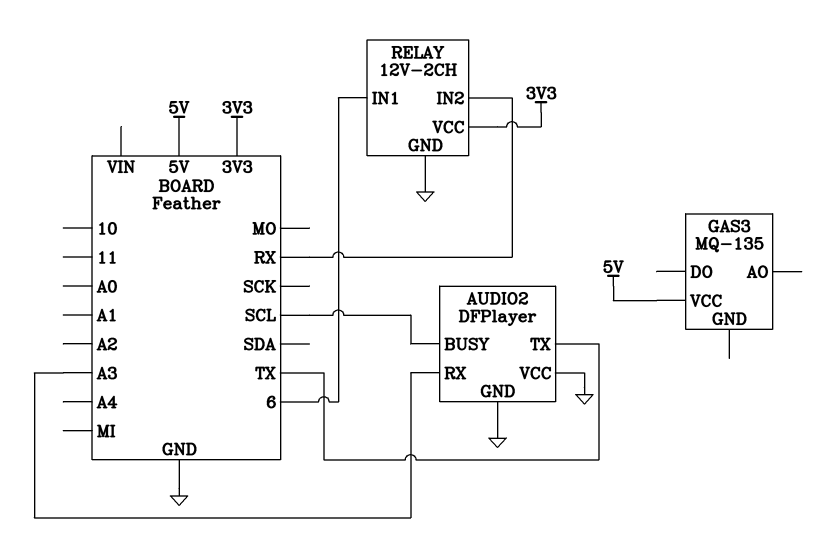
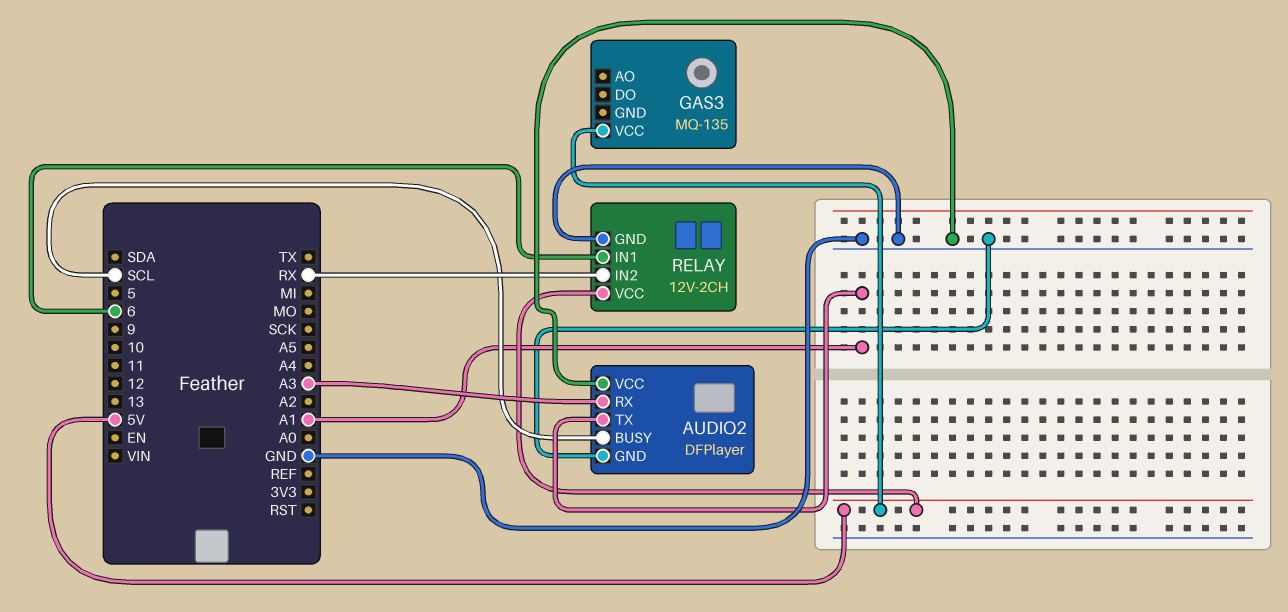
AUDIO2 pin TX: TX -> A1
RELAY pin VCC: 3V3 -> 5V

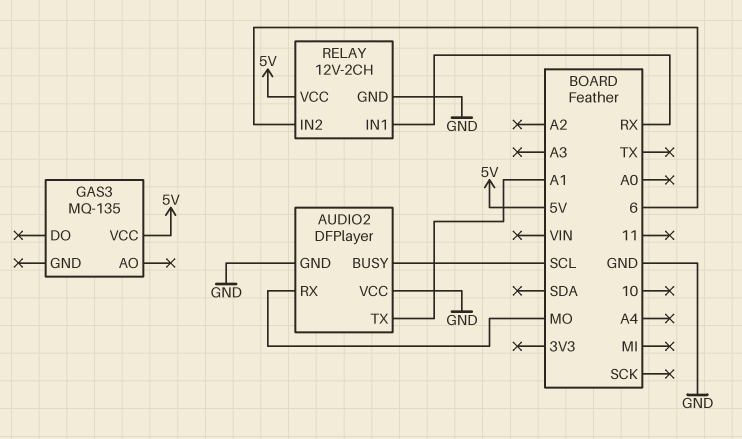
AUDIO2 pin RX: A3 -> MO
RELAY pin IN1: 6 -> RX
RELAY pin IN2: RX -> 6

